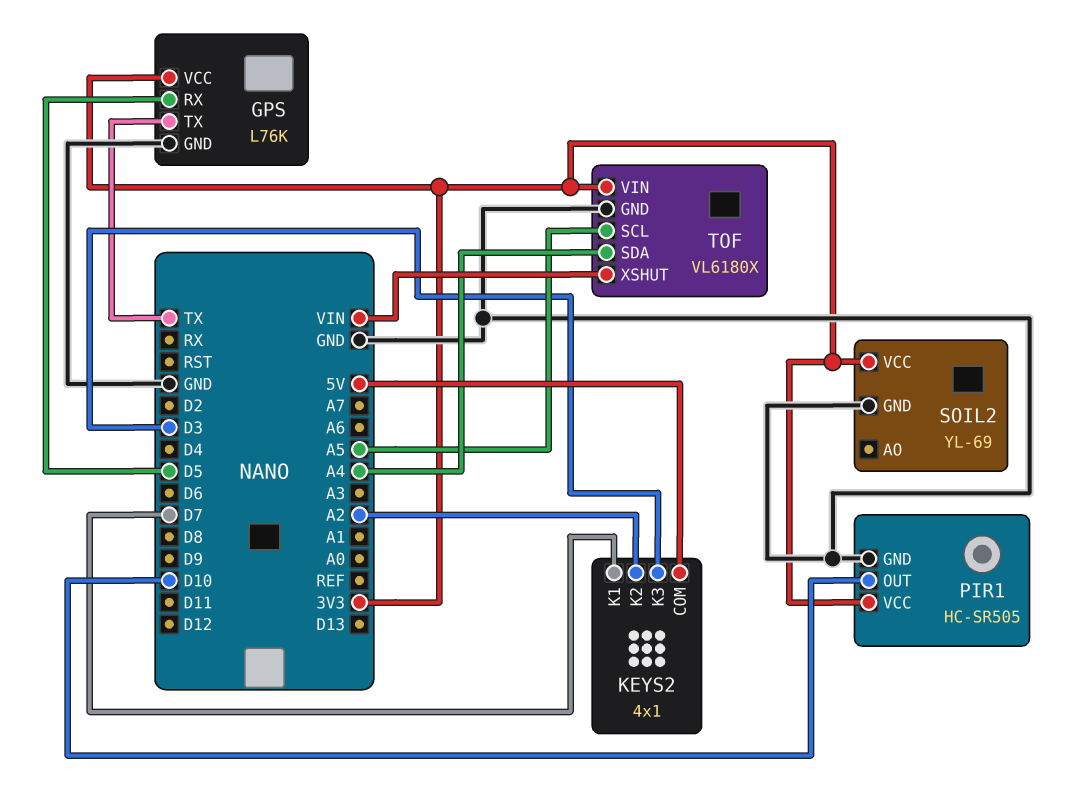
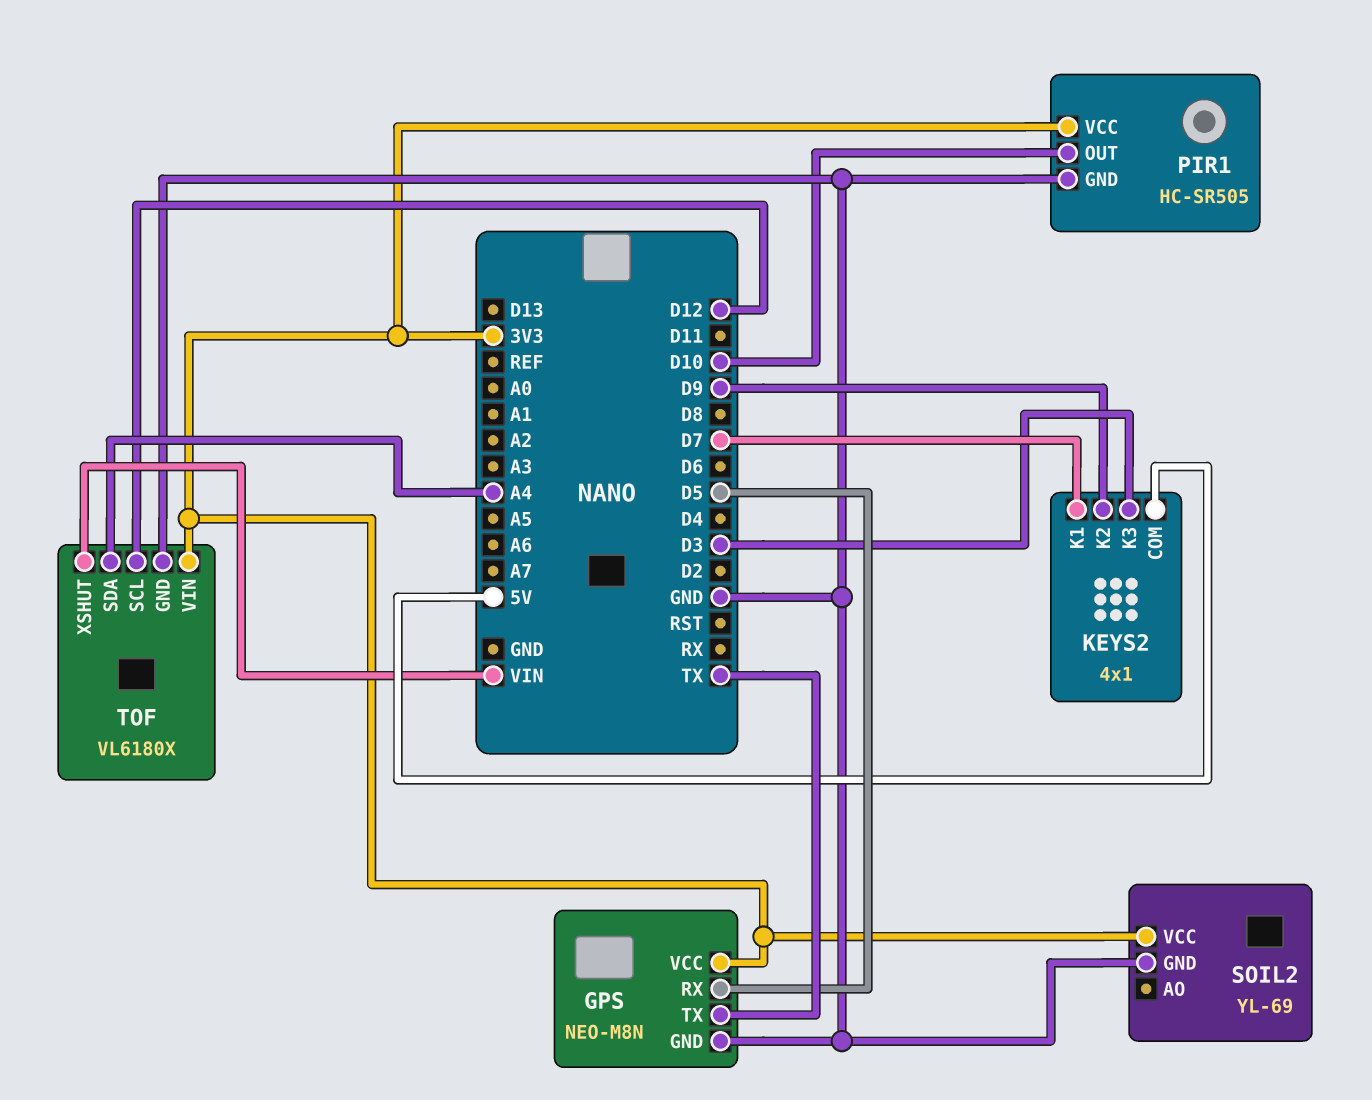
GPS: L76K -> NEO-M8N
KEYS2 pin K2: A2 -> D9
TOF pin SCL: A5 -> D12

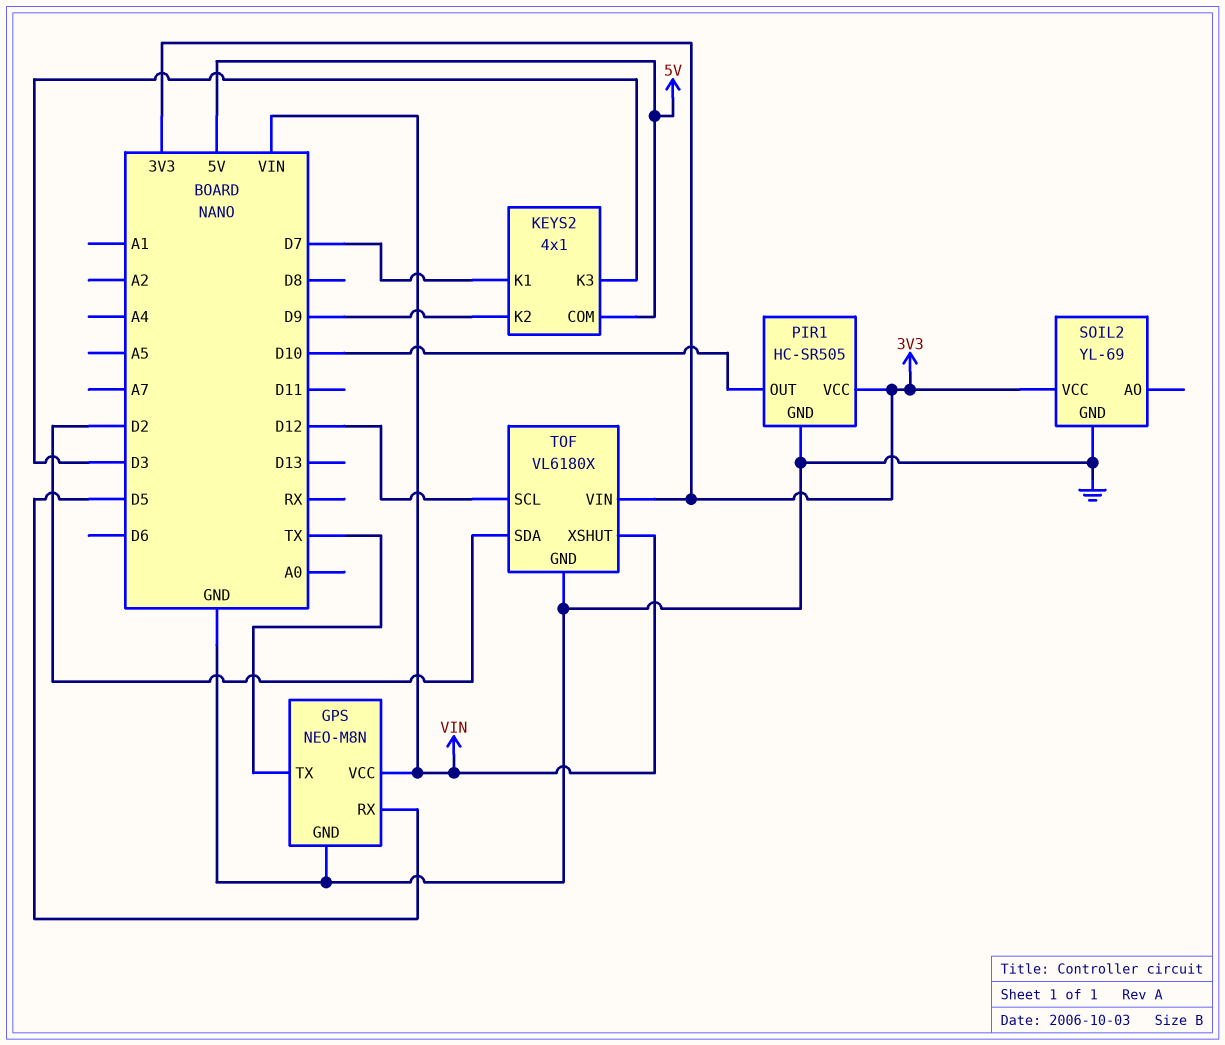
GPS pin VCC: 3V3 -> VIN
TOF pin SDA: A4 -> D2

